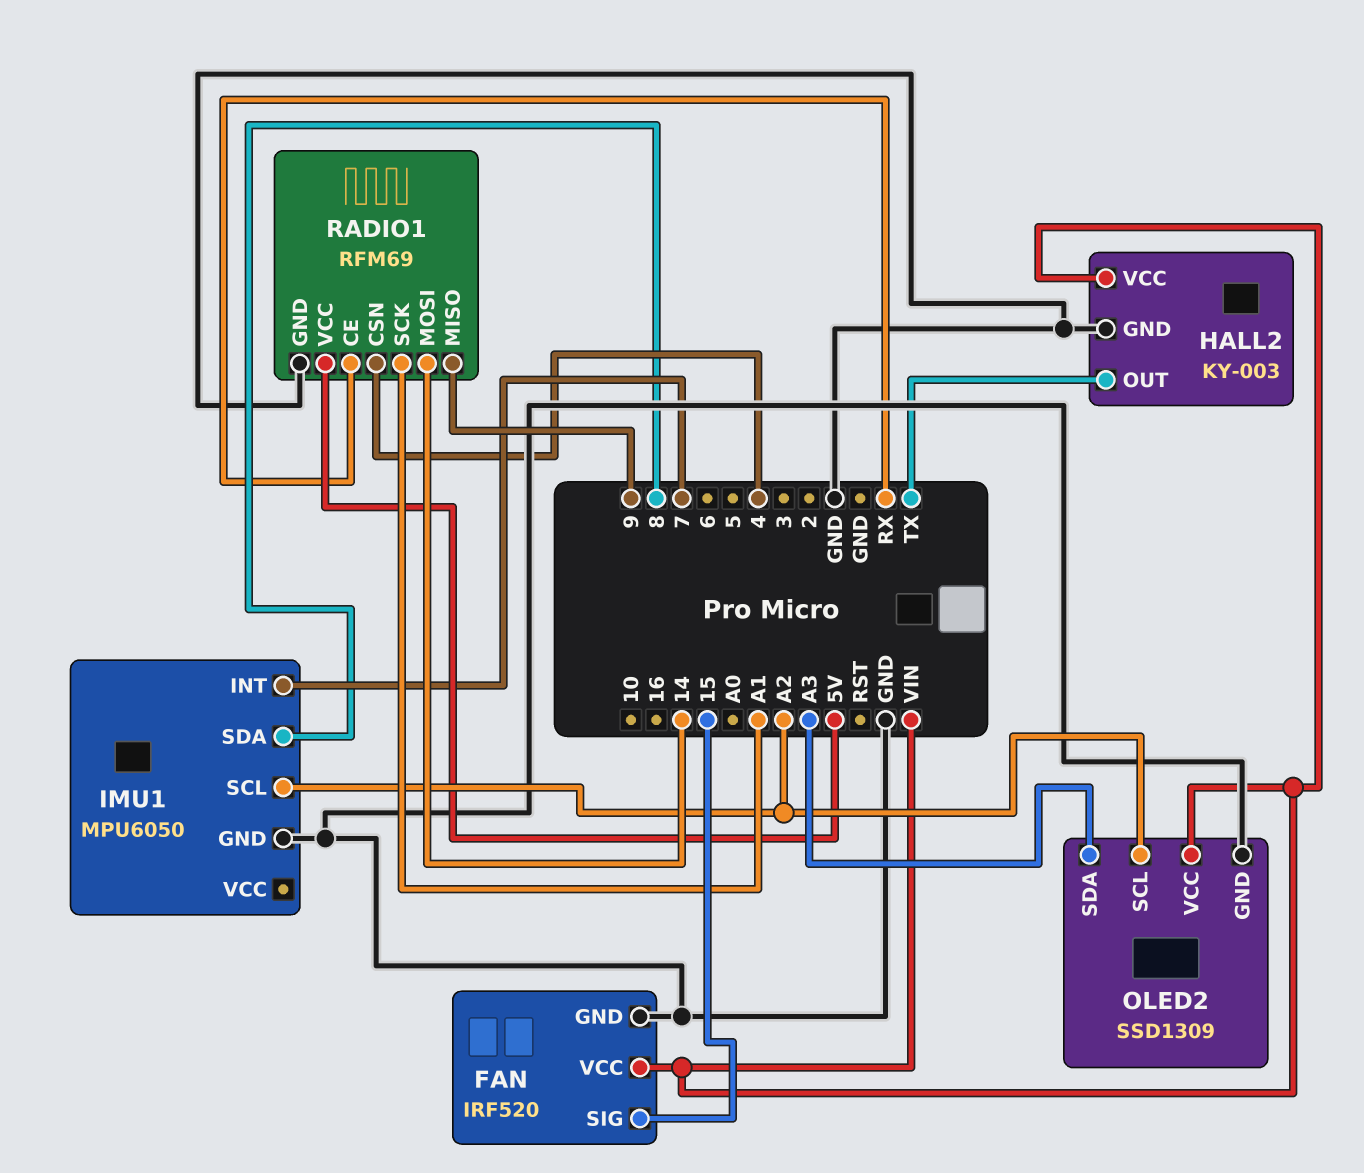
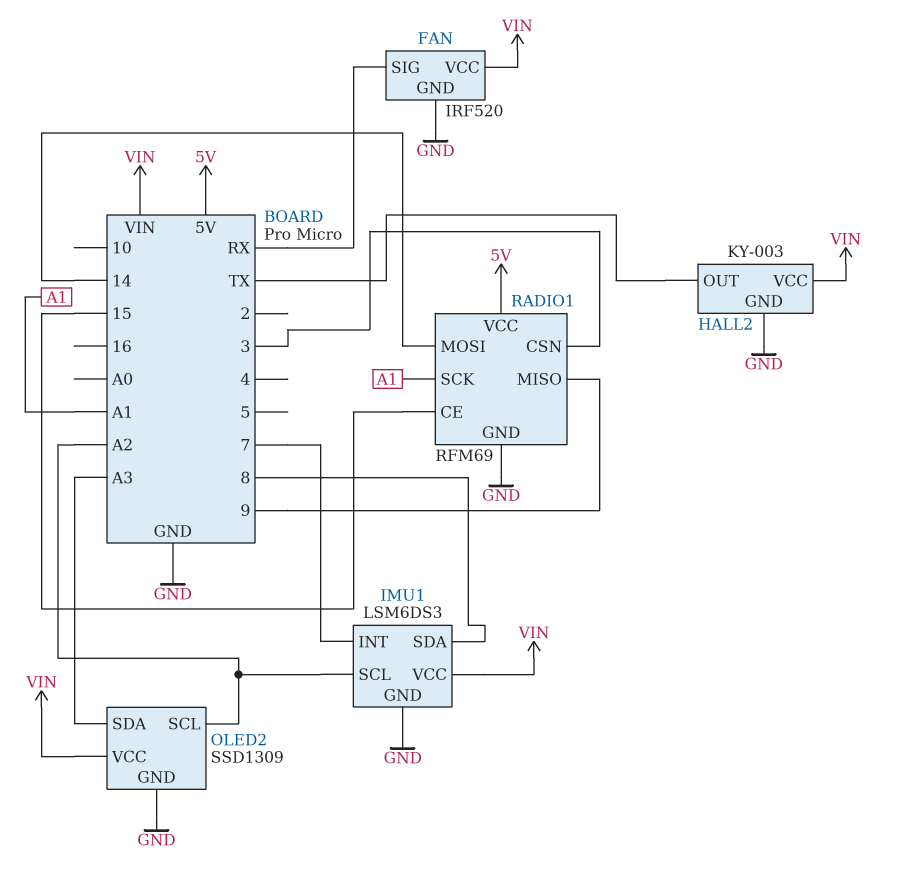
FAN pin SIG: 15 -> RX
IMU1: MPU6050 -> LSM6DS3
IMU1 pin VCC: none -> VIN
RADIO1 pin CE: RX -> 15
RADIO1 pin CSN: 4 -> 3

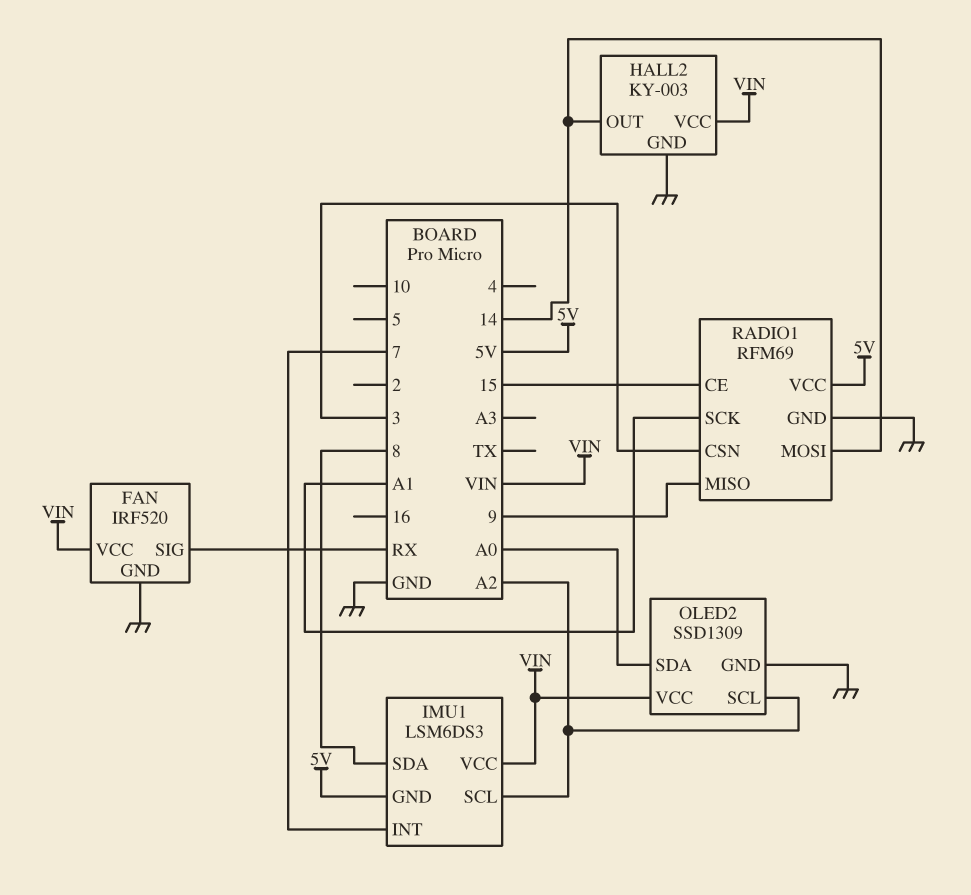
HALL2 pin OUT: TX -> 14
IMU1 pin GND: GND -> 5V
OLED2 pin SDA: A3 -> A0

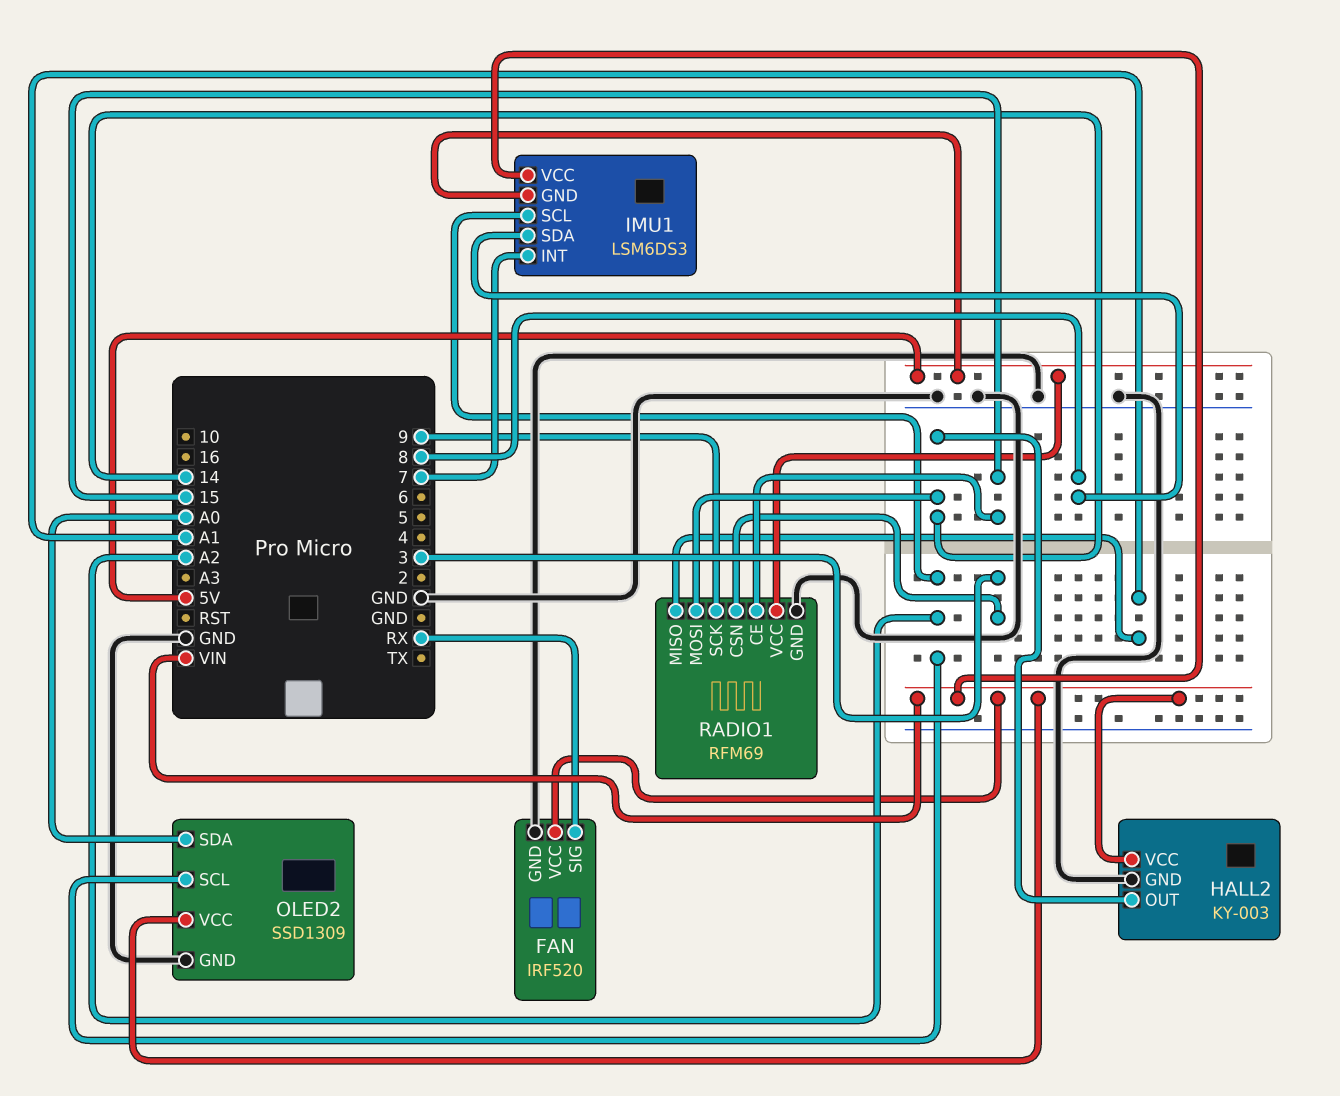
RADIO1 pin MISO: 9 -> A1
RADIO1 pin SCK: A1 -> 9

